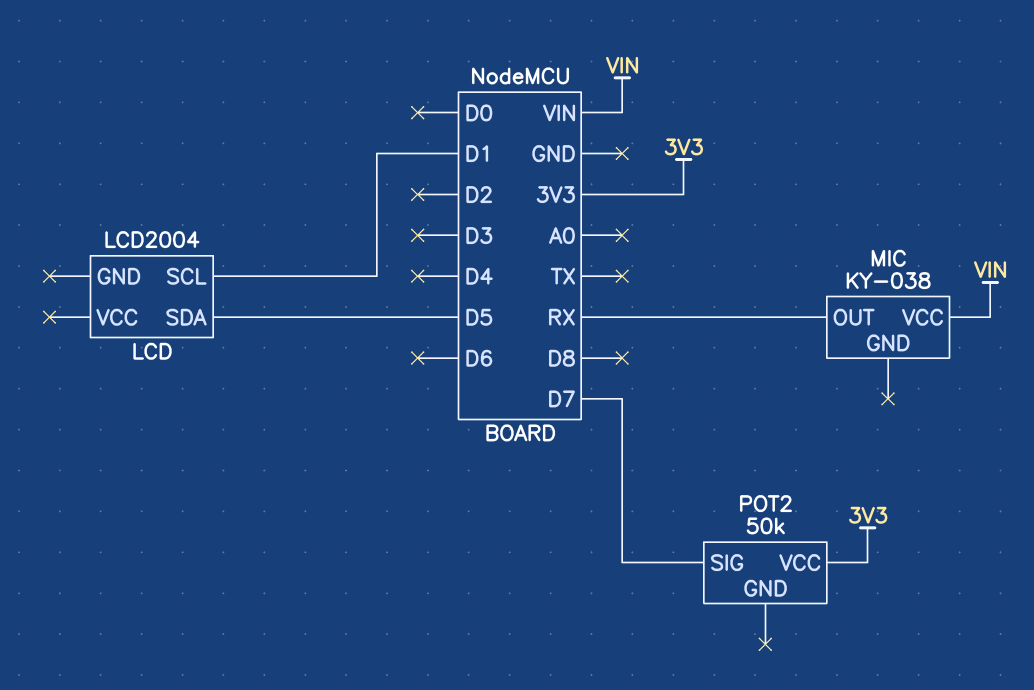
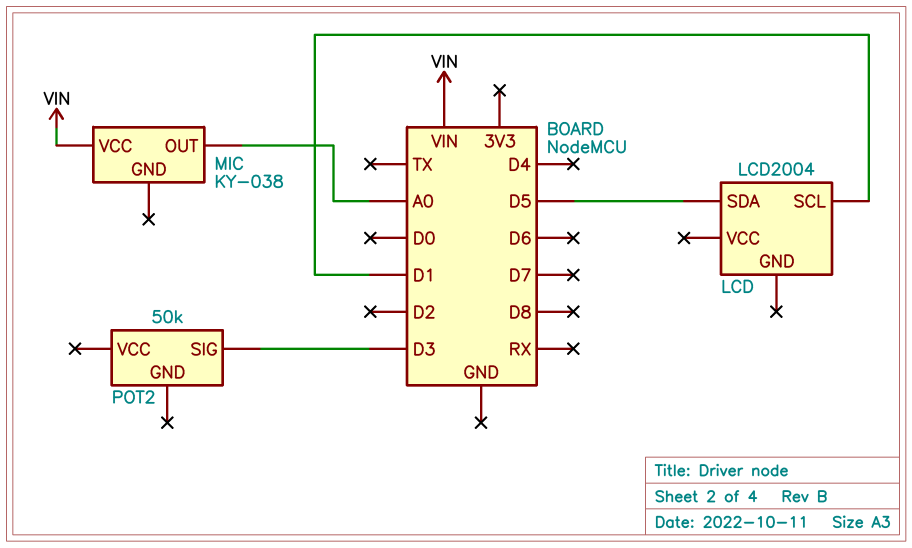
MIC pin OUT: RX -> A0
POT2 pin SIG: D7 -> D3
POT2 pin VCC: 3V3 -> none

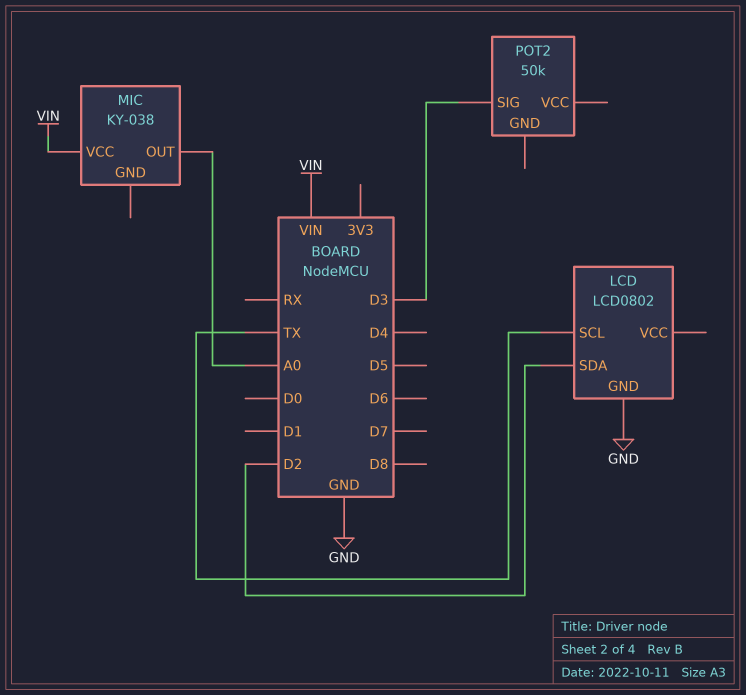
LCD: LCD2004 -> LCD0802
LCD pin GND: none -> GND
LCD pin SCL: D1 -> TX
LCD pin SDA: D5 -> D2

